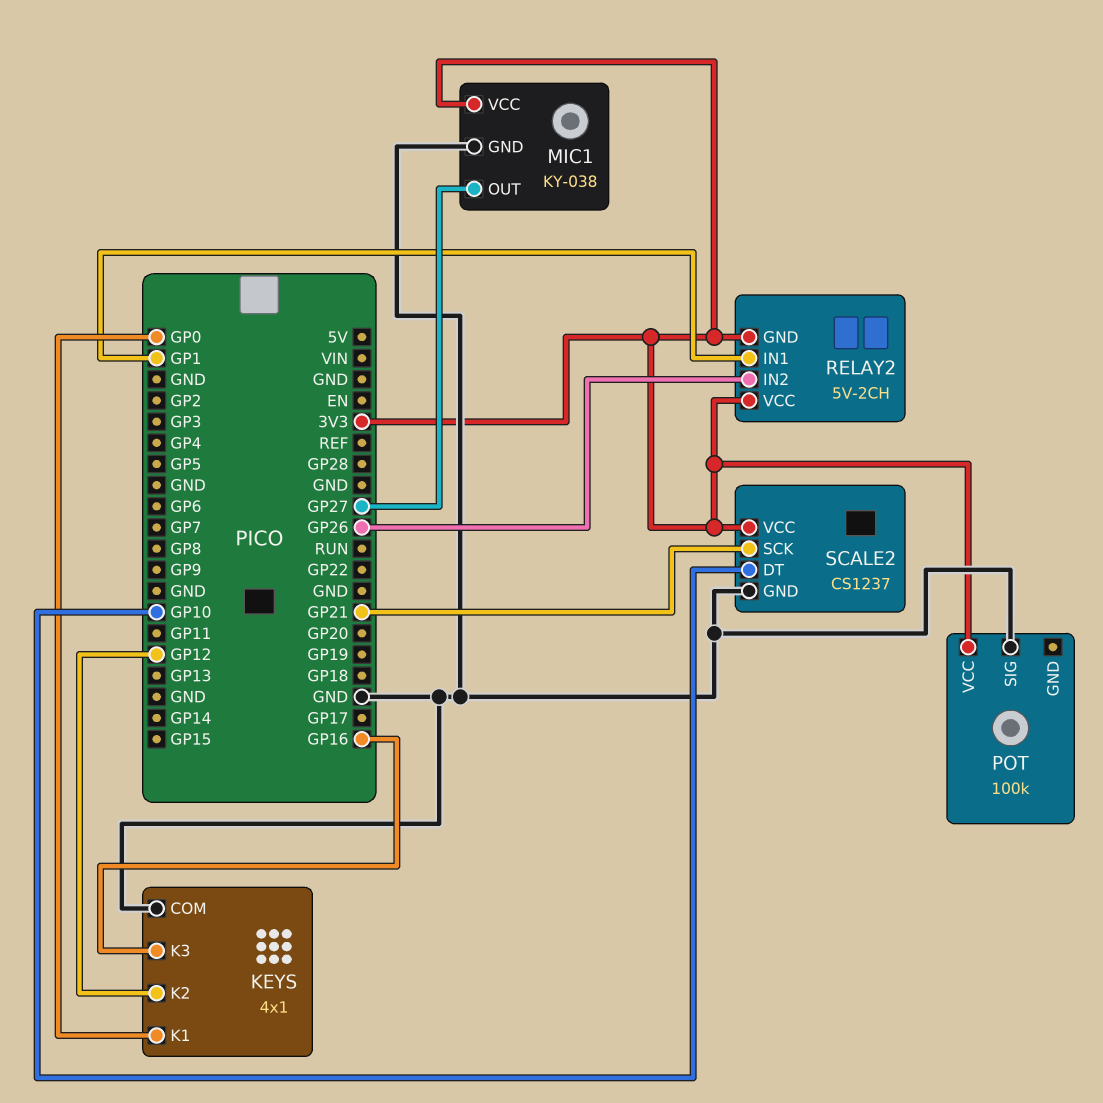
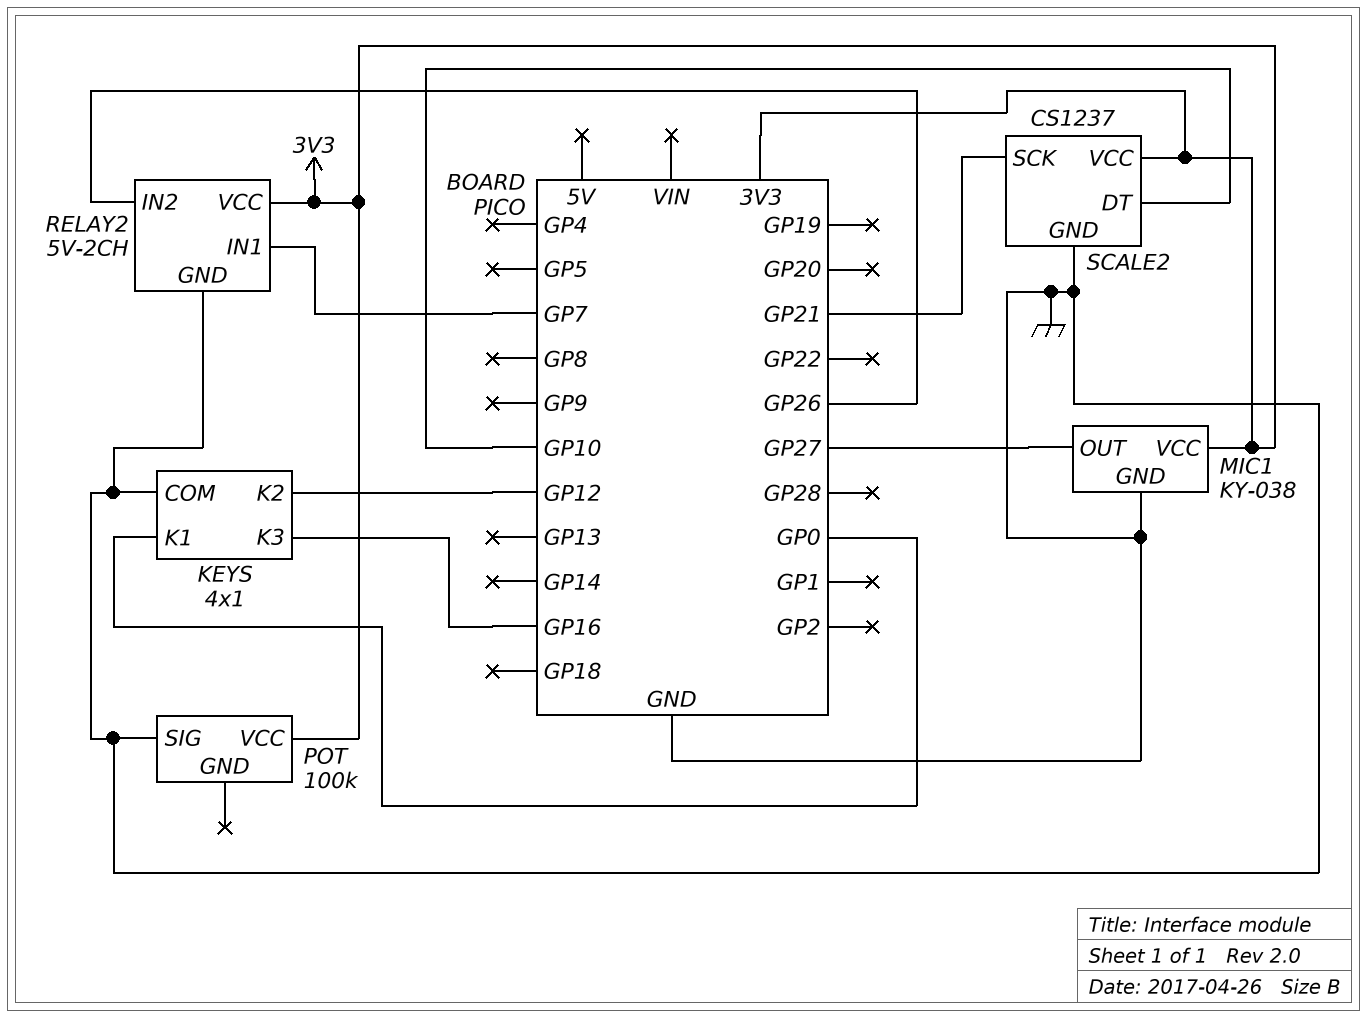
RELAY2 pin GND: 3V3 -> GND
RELAY2 pin IN1: GP1 -> GP7

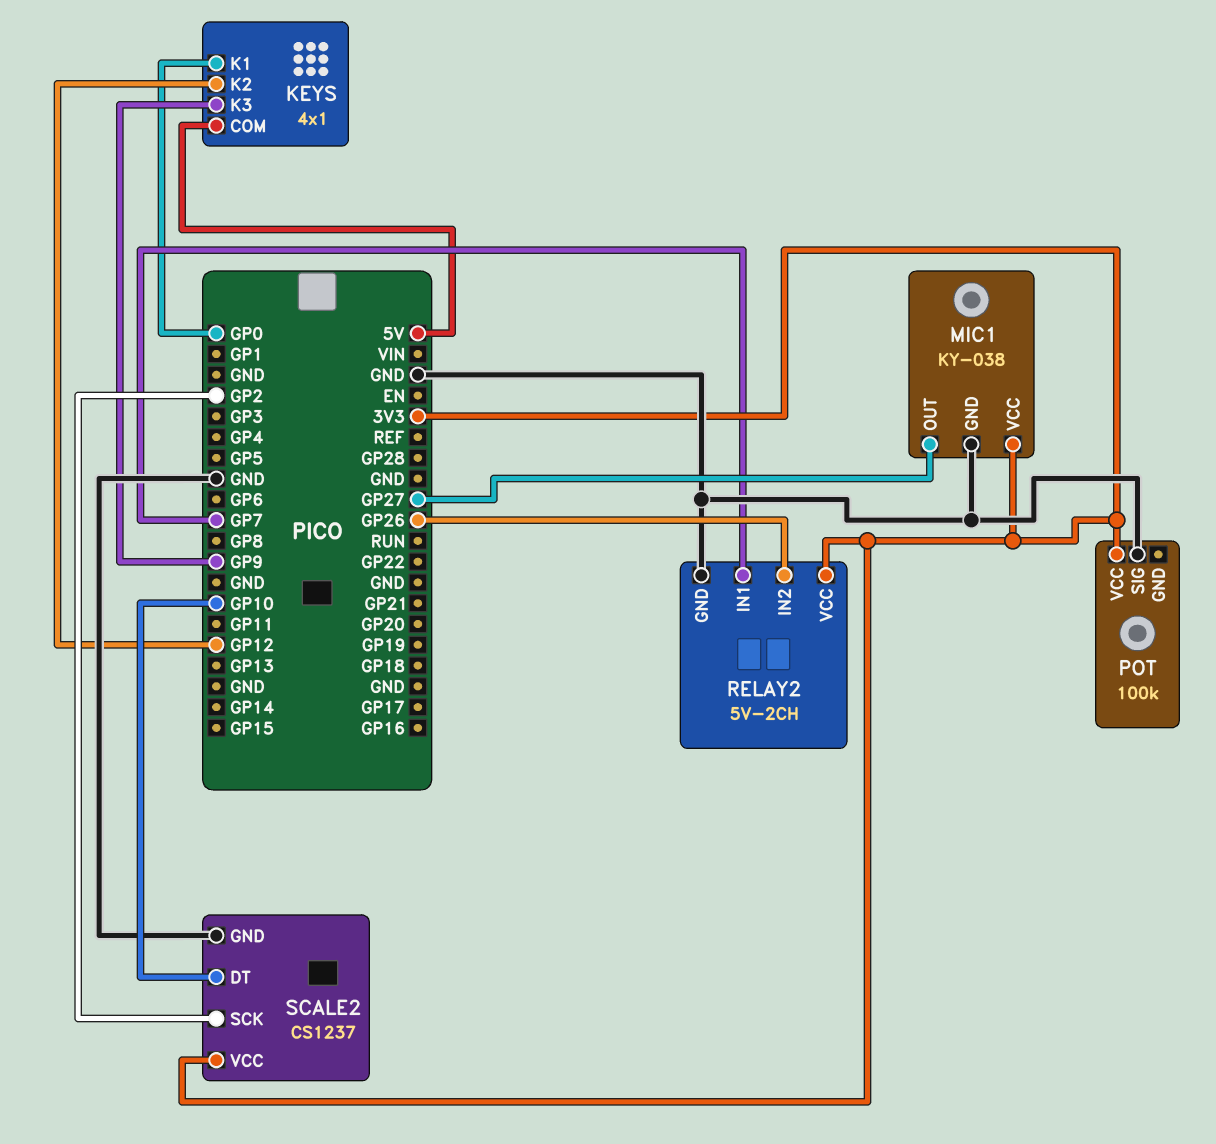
KEYS pin COM: GND -> 5V
KEYS pin K3: GP16 -> GP9
SCALE2 pin SCK: GP21 -> GP2

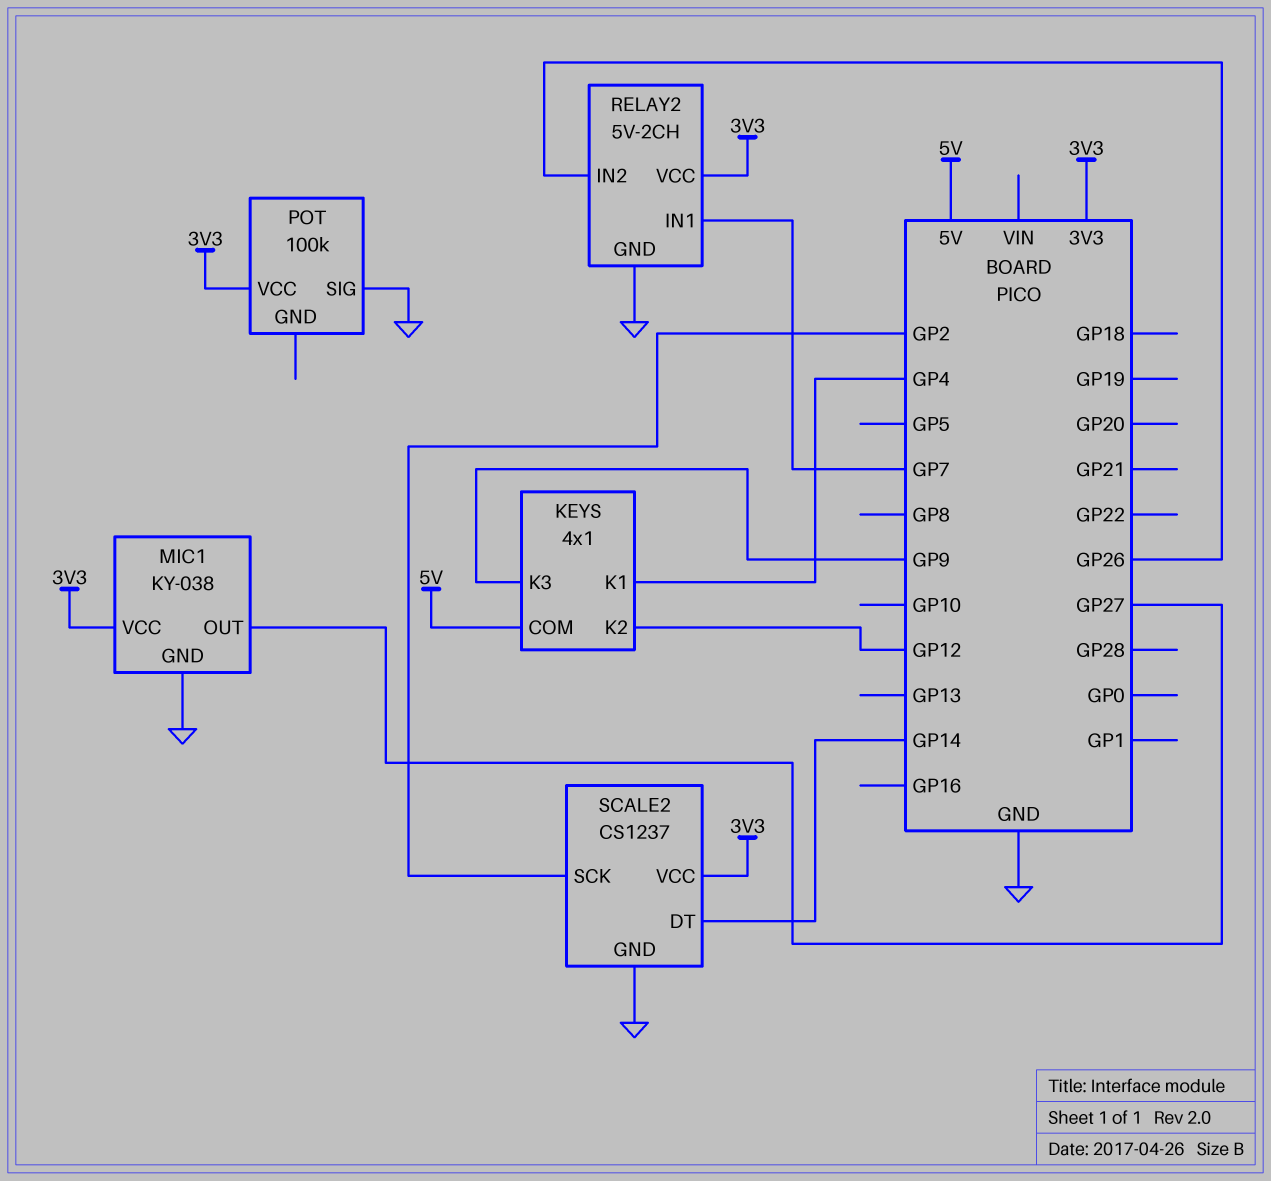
KEYS pin K1: GP0 -> GP4
SCALE2 pin DT: GP10 -> GP14

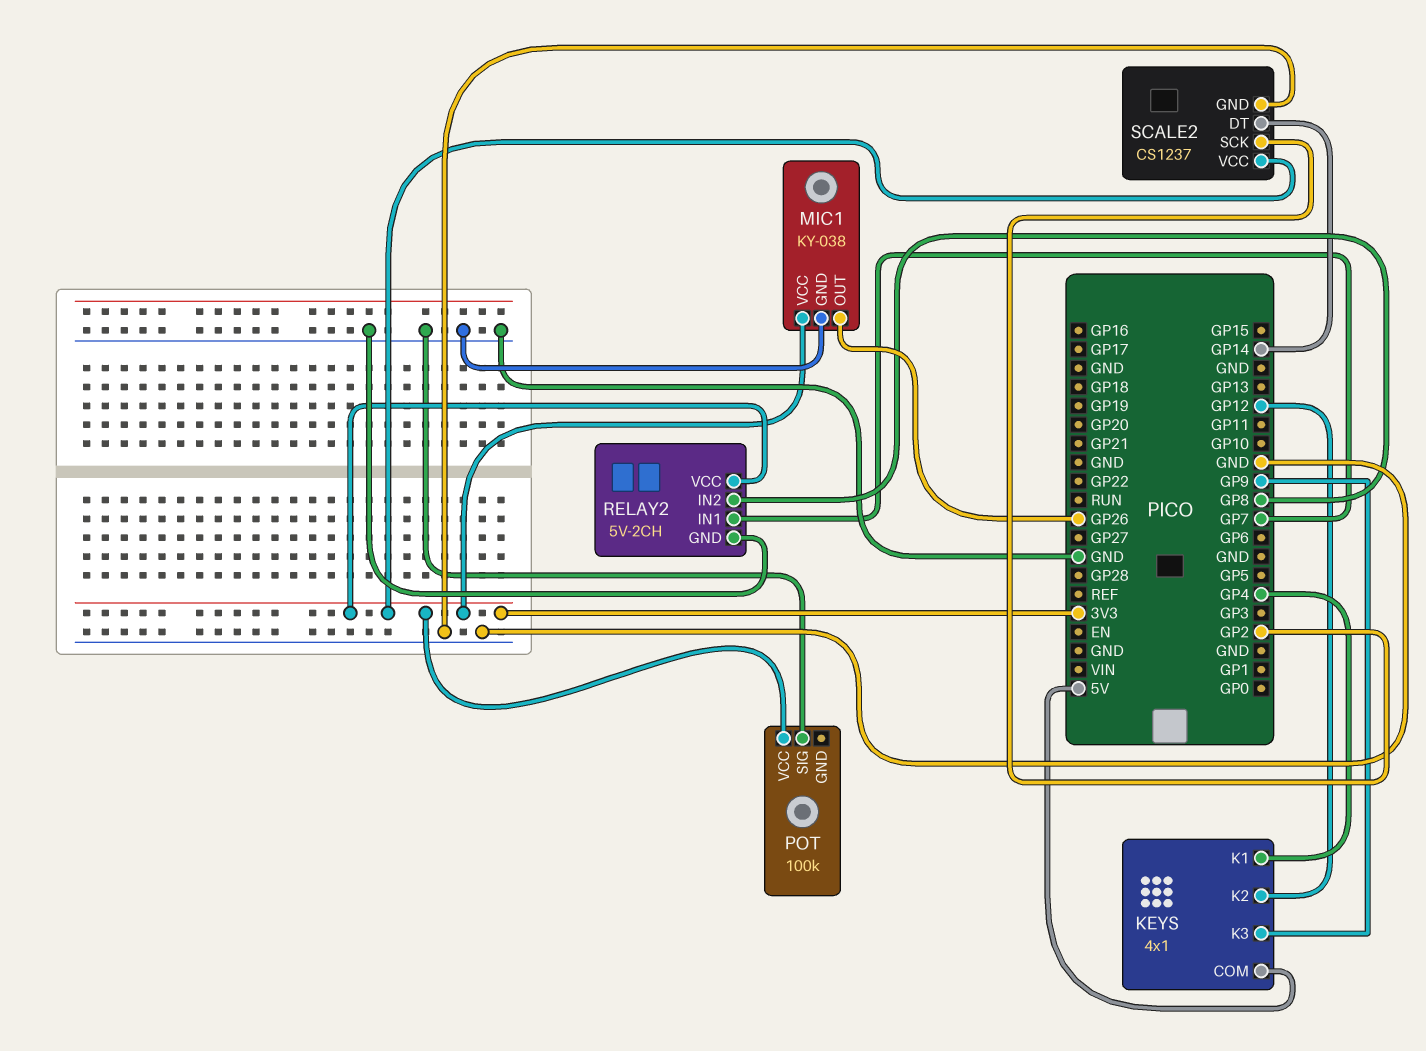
MIC1 pin OUT: GP27 -> GP26
RELAY2 pin IN2: GP26 -> GP8

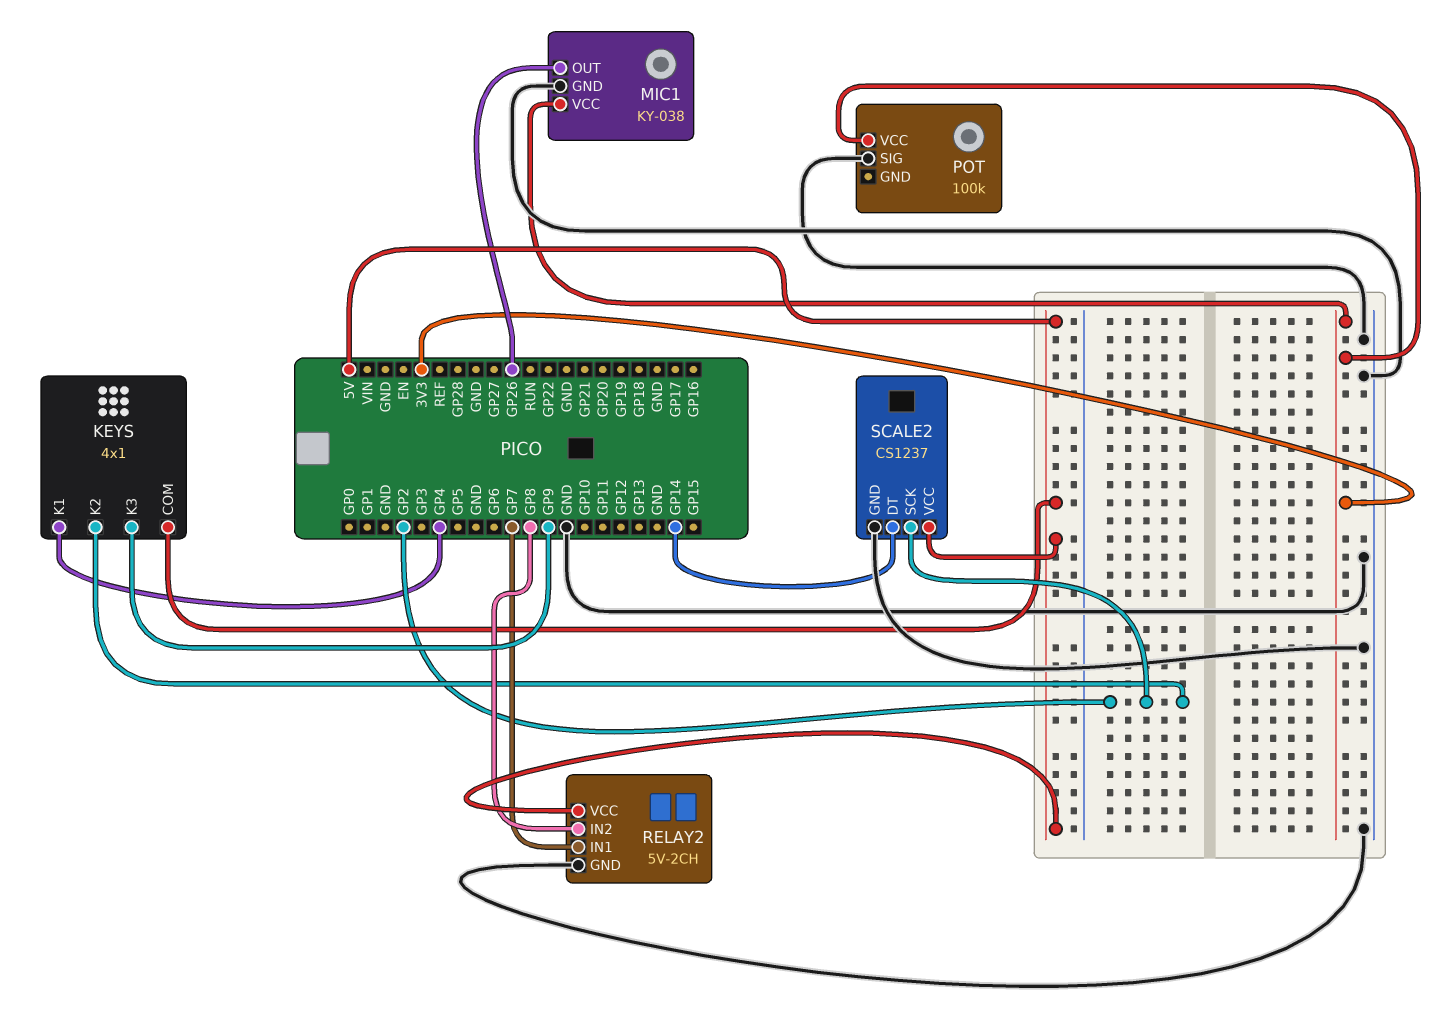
KEYS pin K2: GP12 -> GP2
RELAY2 pin VCC: 3V3 -> 5V
SCALE2 pin VCC: 3V3 -> 5V

